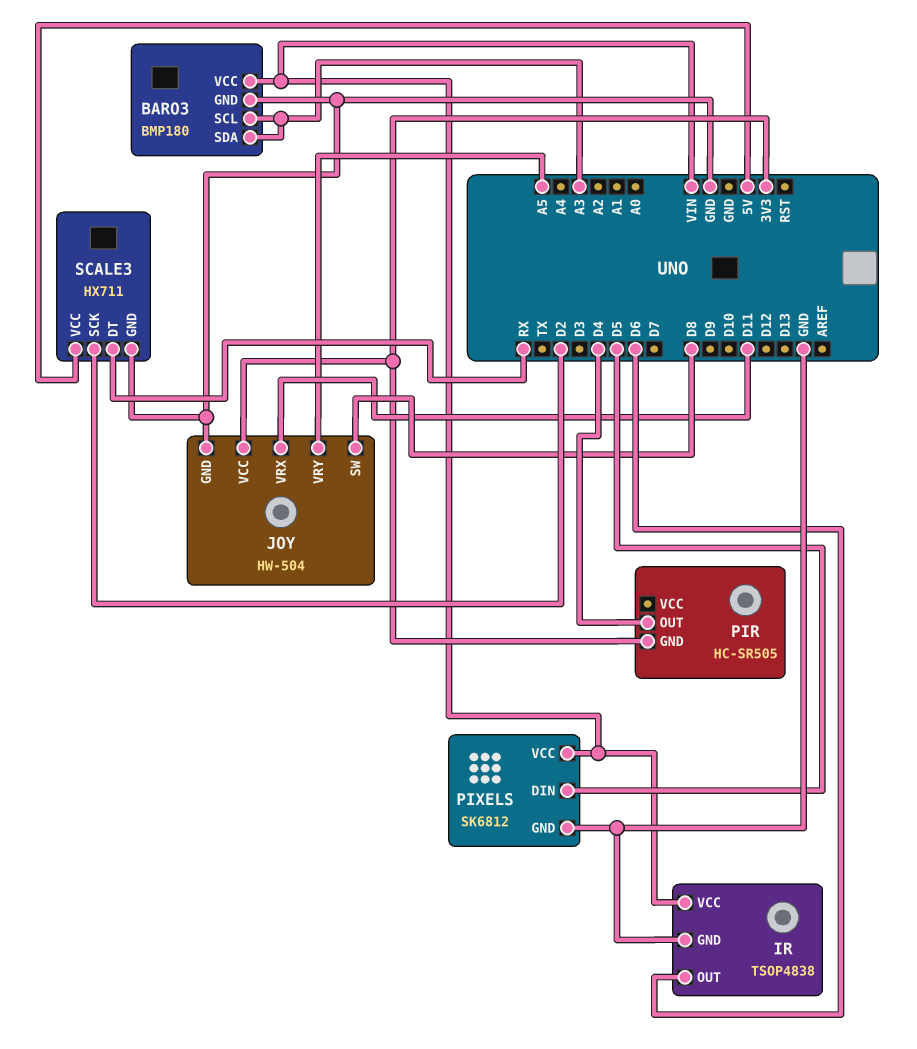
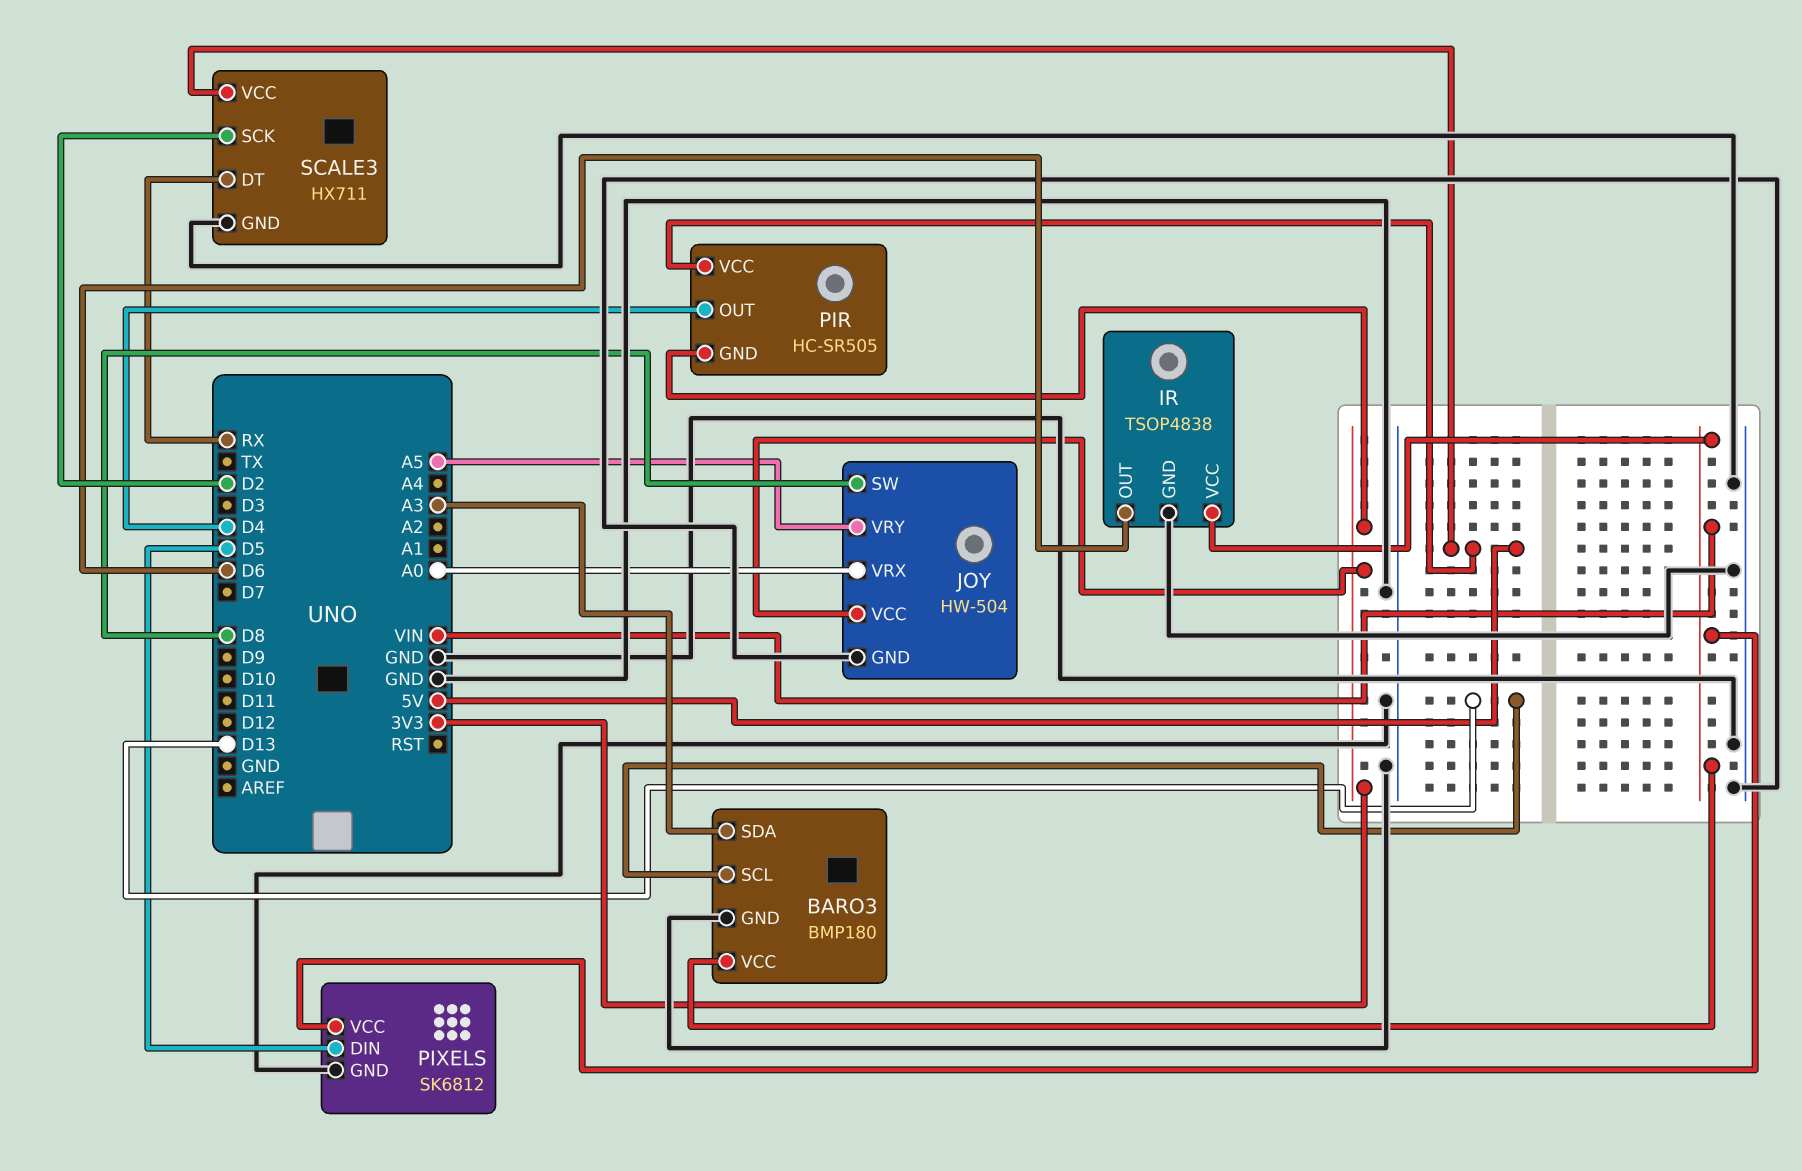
BARO3 pin SCL: A3 -> D13
JOY pin VRX: D11 -> A0
PIR pin VCC: none -> 5V

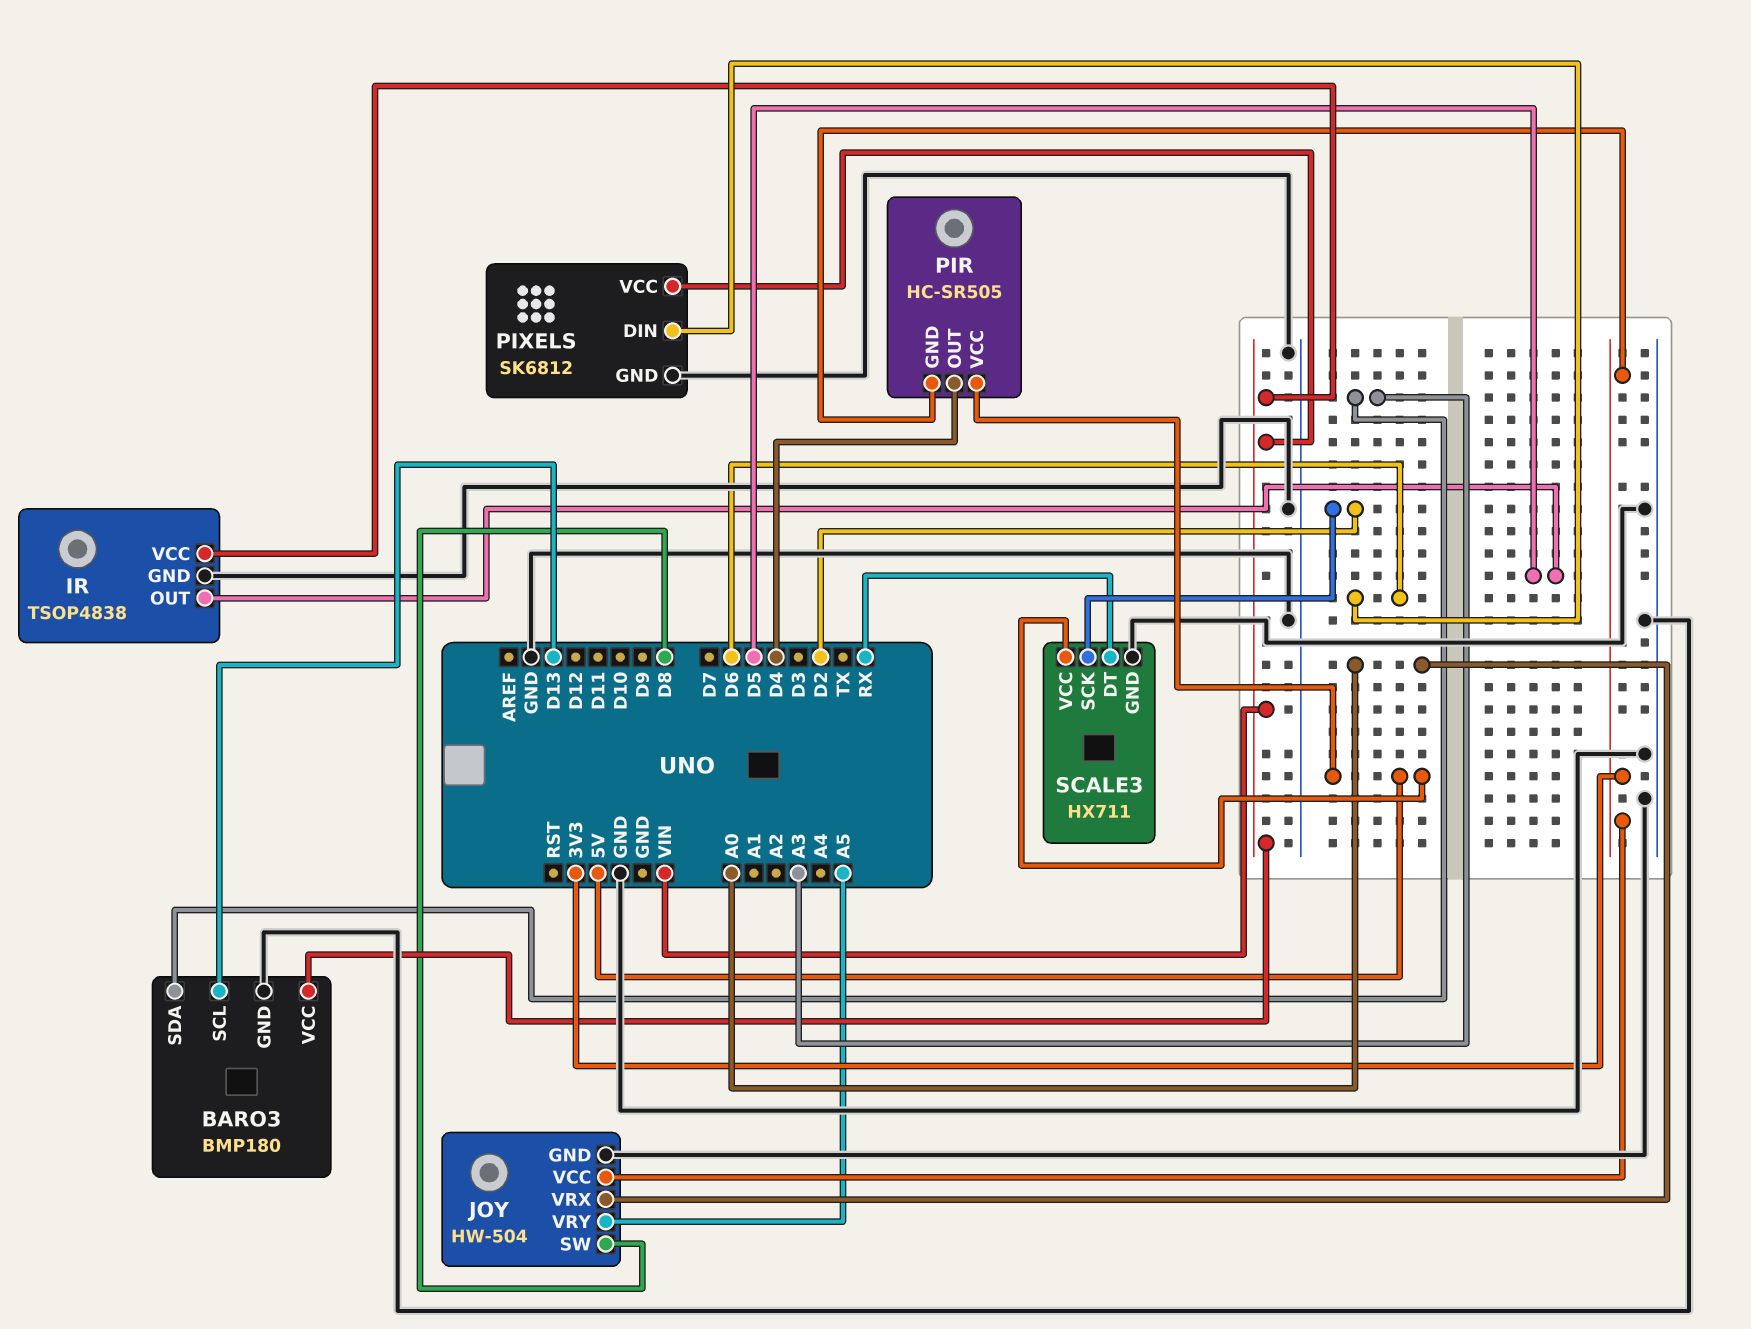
IR pin OUT: D6 -> D5
PIXELS pin DIN: D5 -> D6

